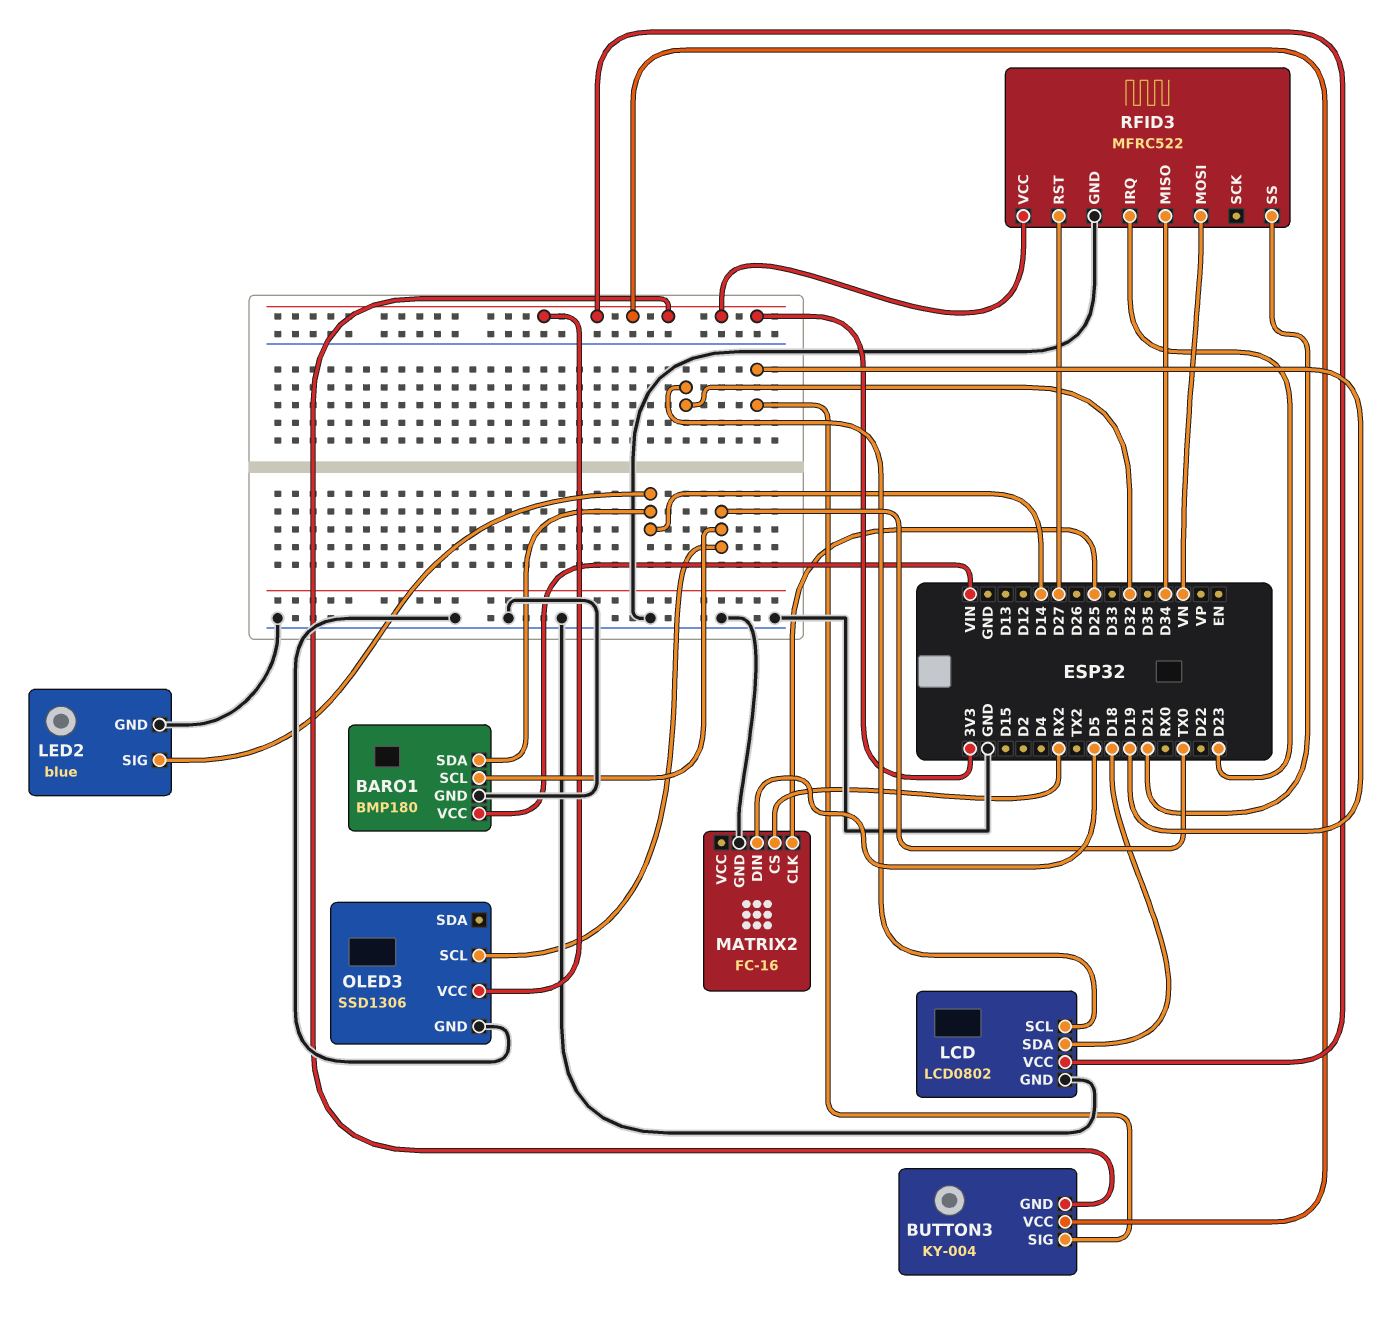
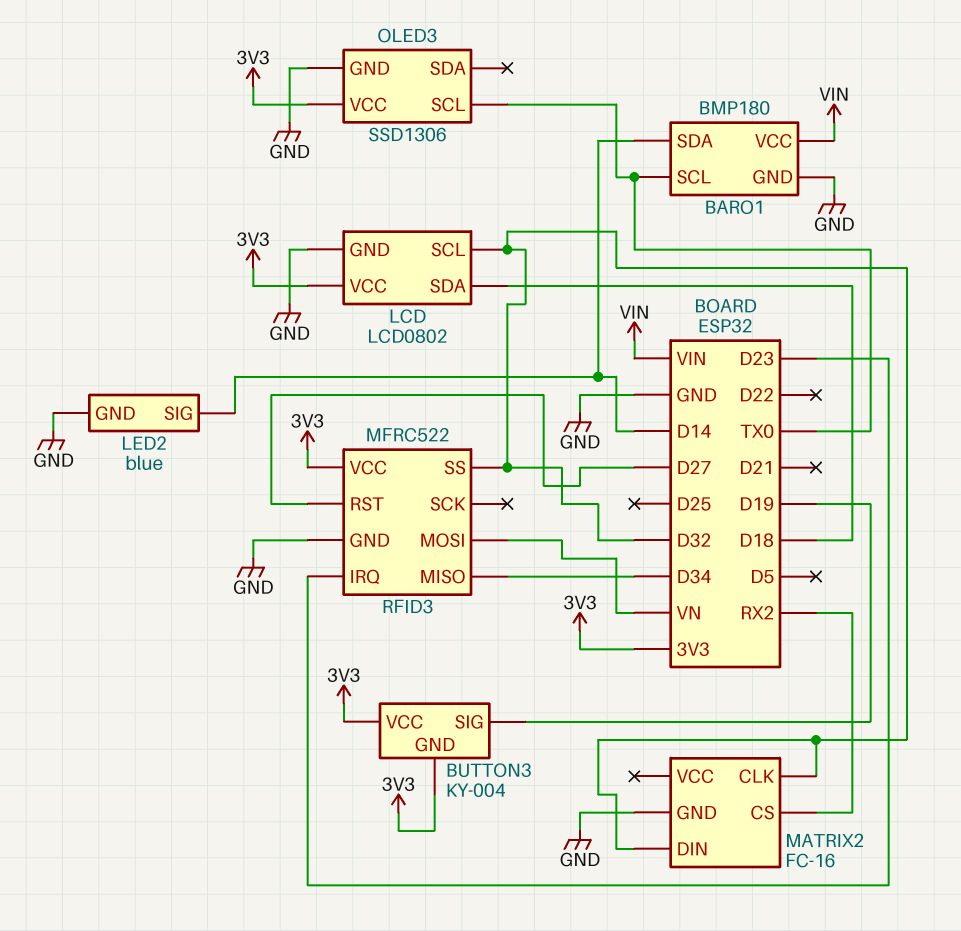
MATRIX2 pin CLK: D25 -> D32
MATRIX2 pin DIN: D5 -> D32
RFID3 pin SS: D21 -> D32

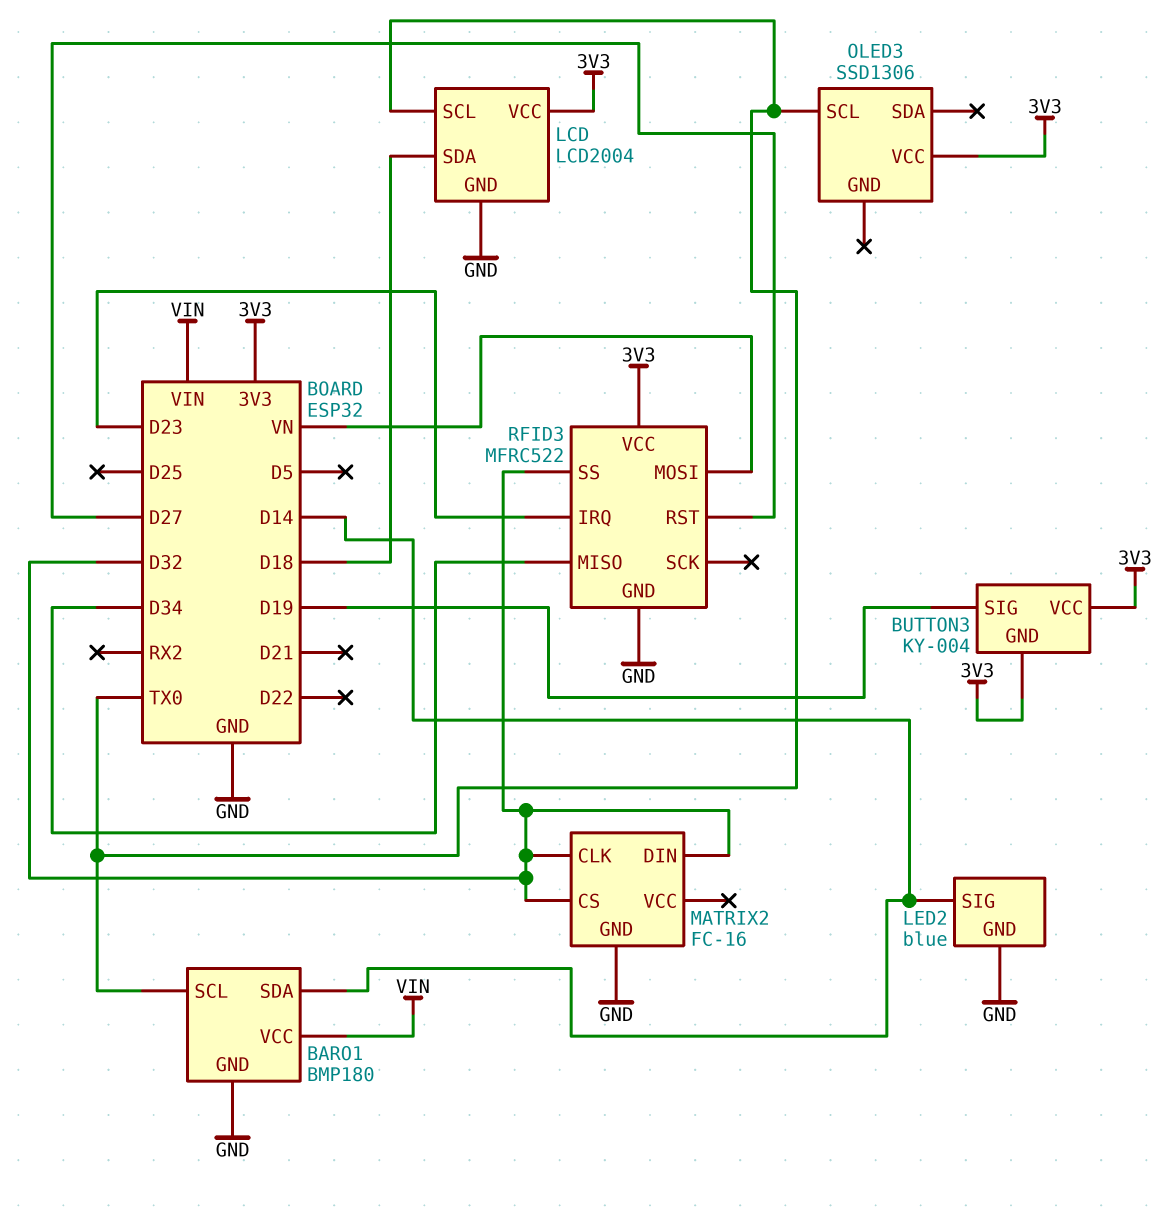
LCD: LCD0802 -> LCD2004
LCD pin SCL: D32 -> TX0
MATRIX2 pin CS: RX2 -> D32
OLED3 pin GND: GND -> none

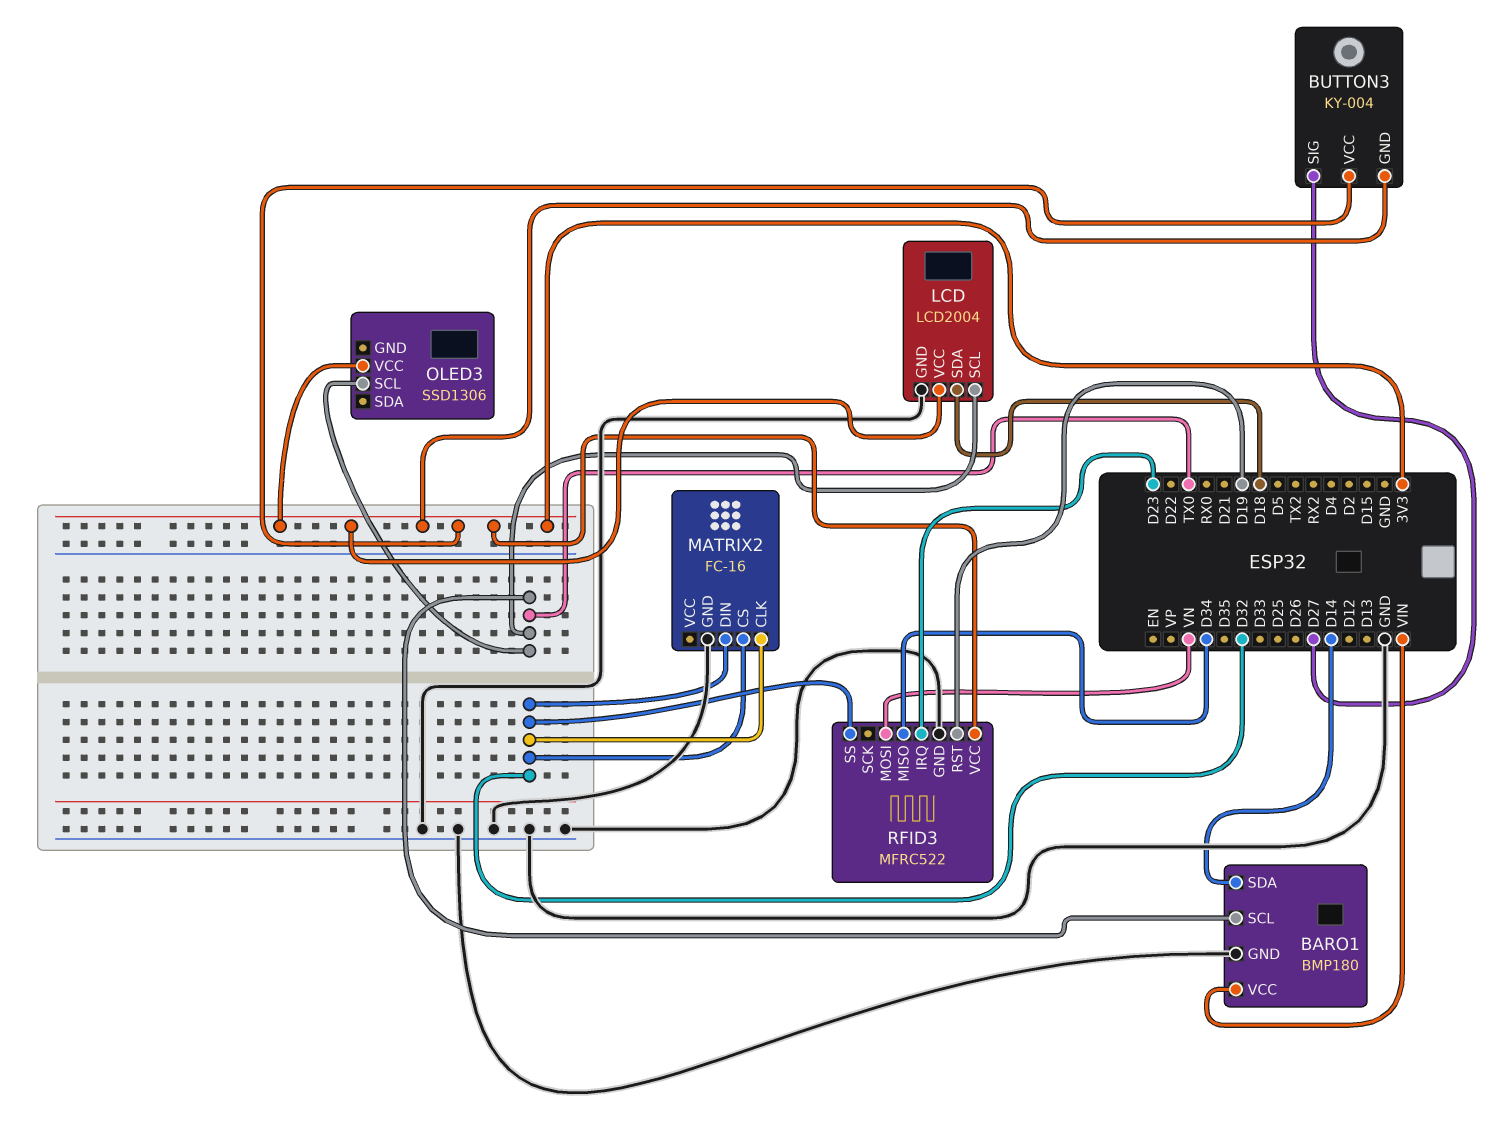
BUTTON3 pin SIG: D19 -> D27
LED2: blue -> none
LED2 pin GND: GND -> none
LED2 pin SIG: D14 -> none
RFID3 pin RST: D27 -> D19

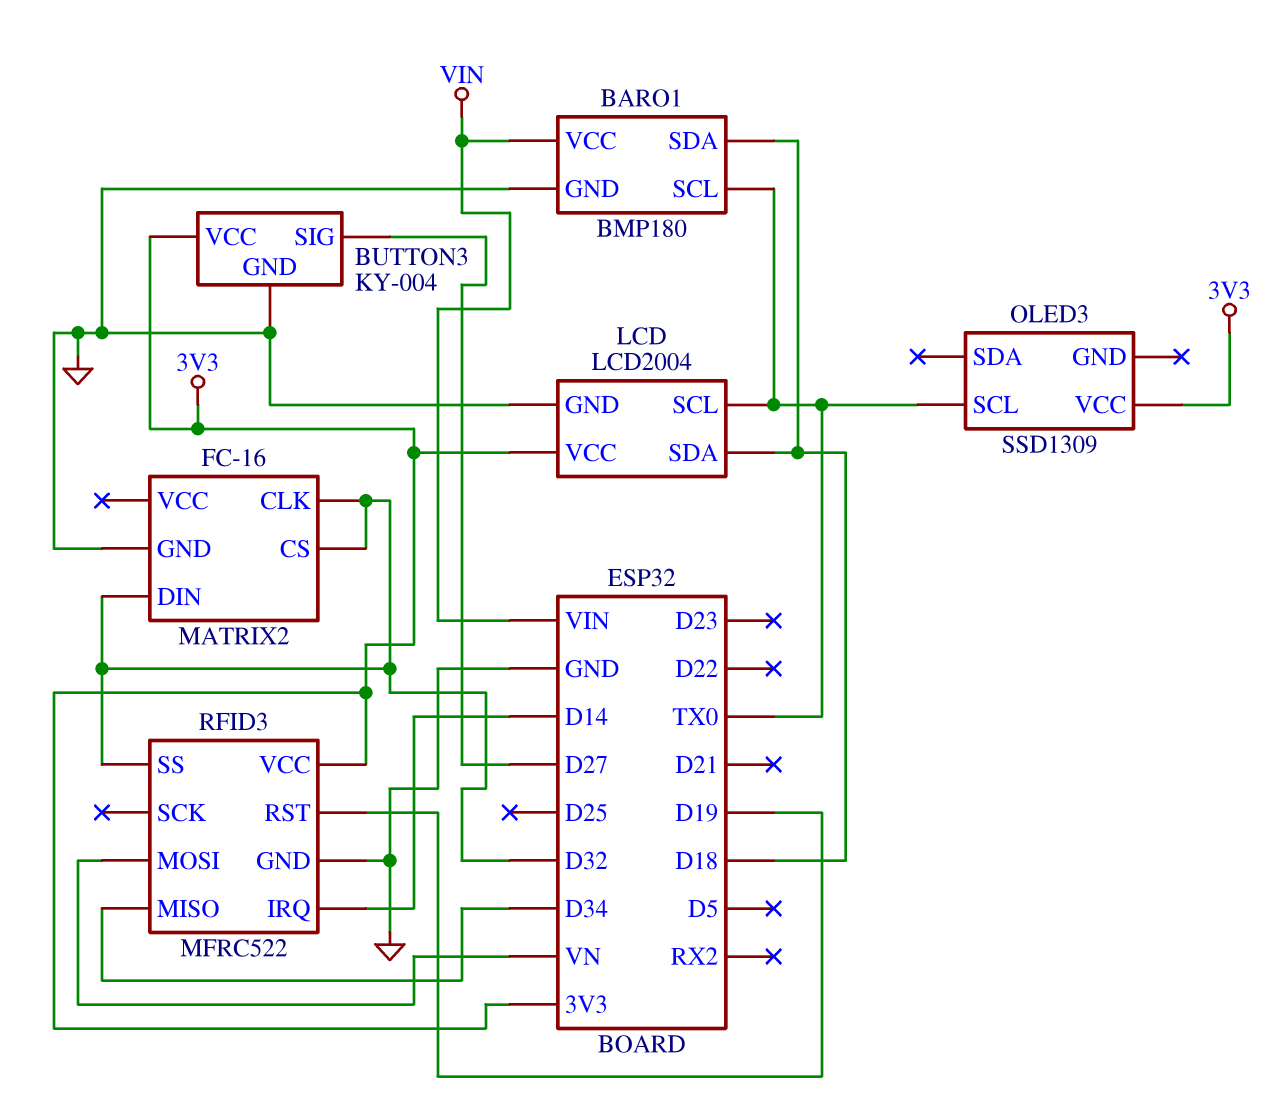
BARO1 pin SDA: D14 -> D18
BUTTON3 pin GND: 3V3 -> GND
OLED3: SSD1306 -> SSD1309
RFID3 pin IRQ: D23 -> D14

